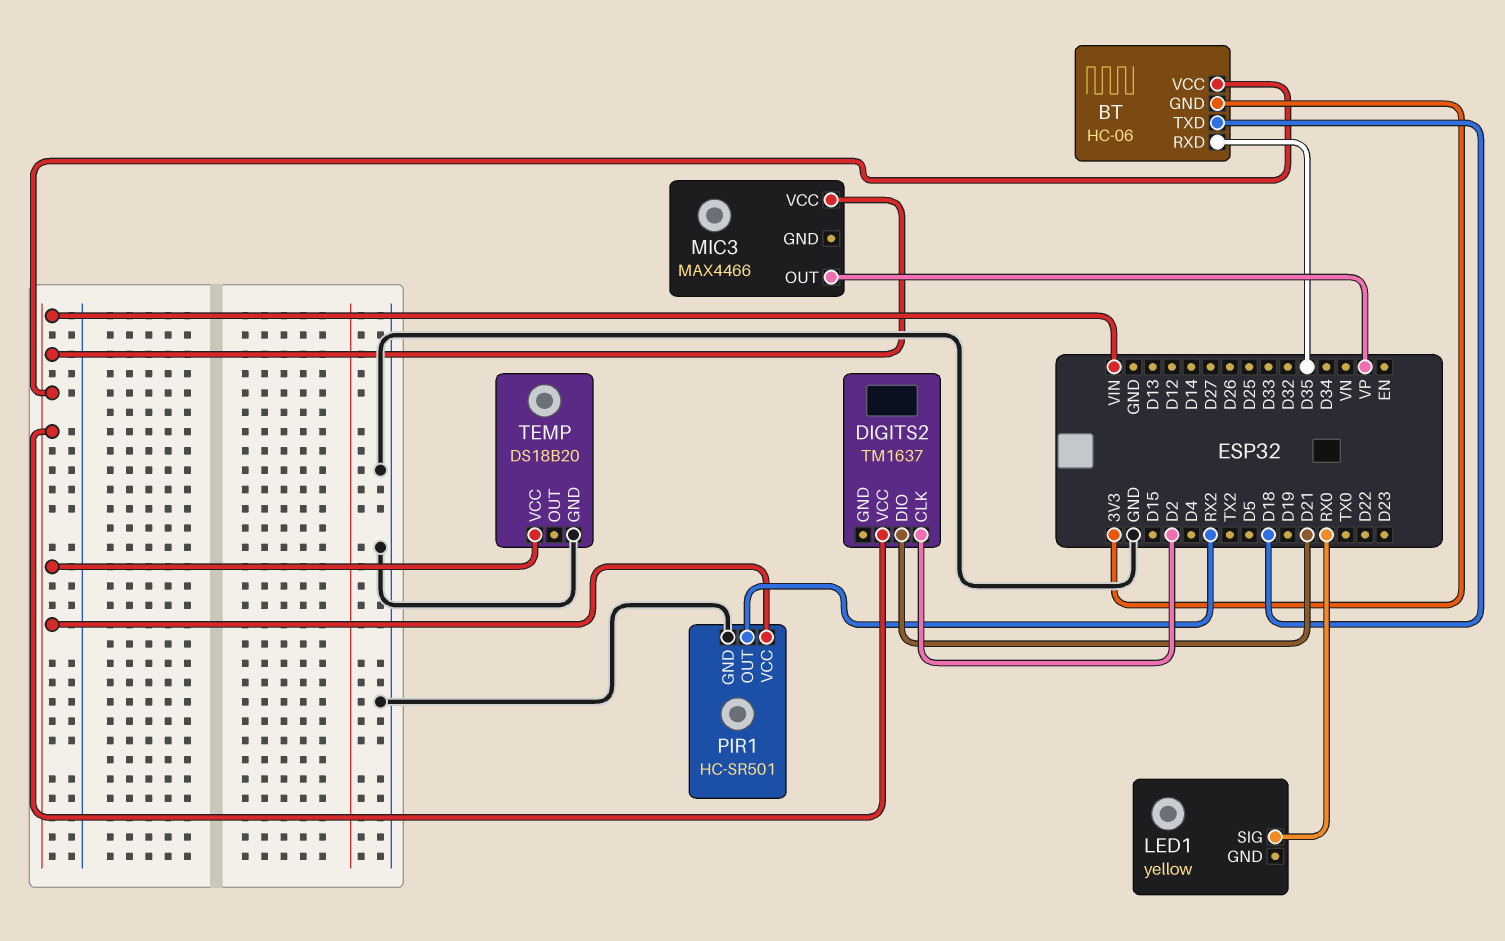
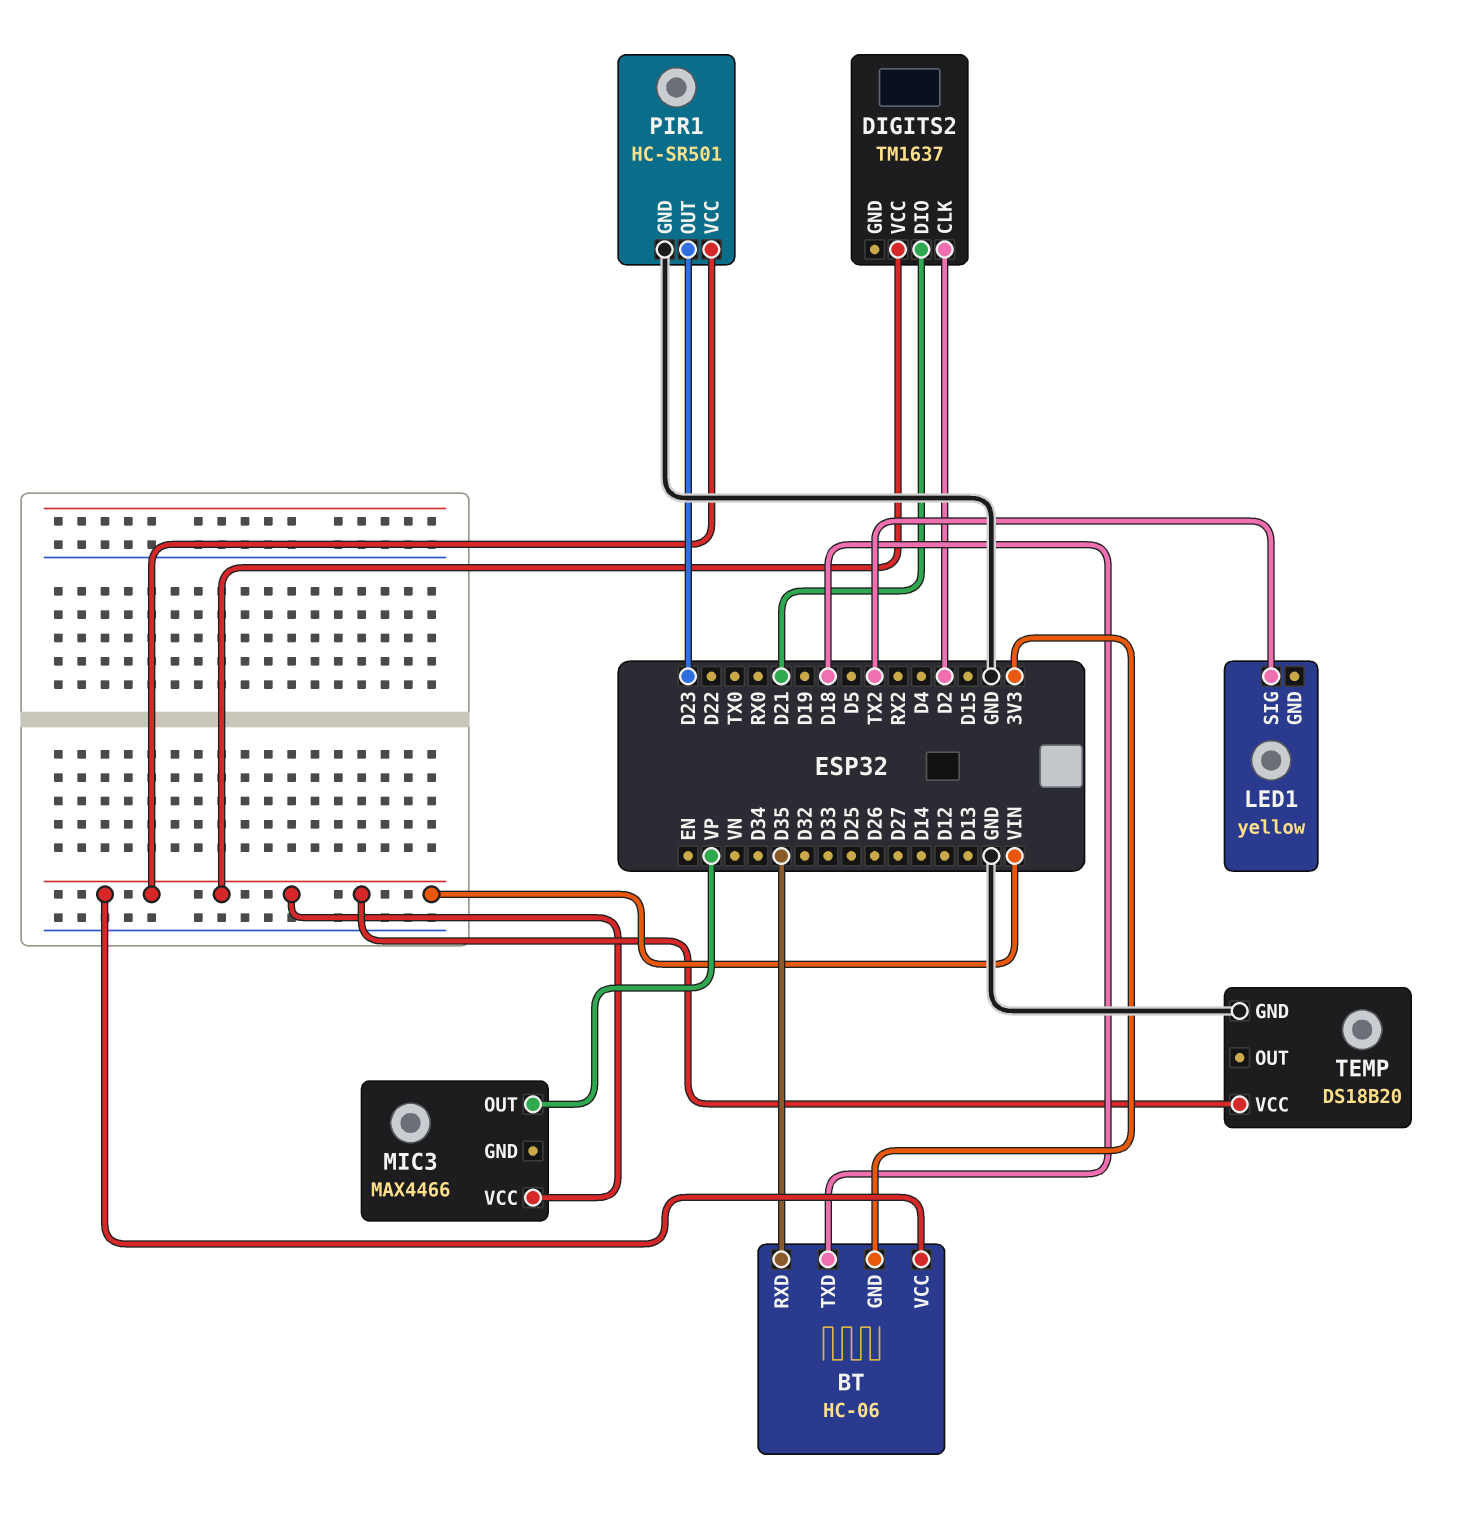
LED1 pin SIG: RX0 -> TX2
PIR1 pin OUT: RX2 -> D23

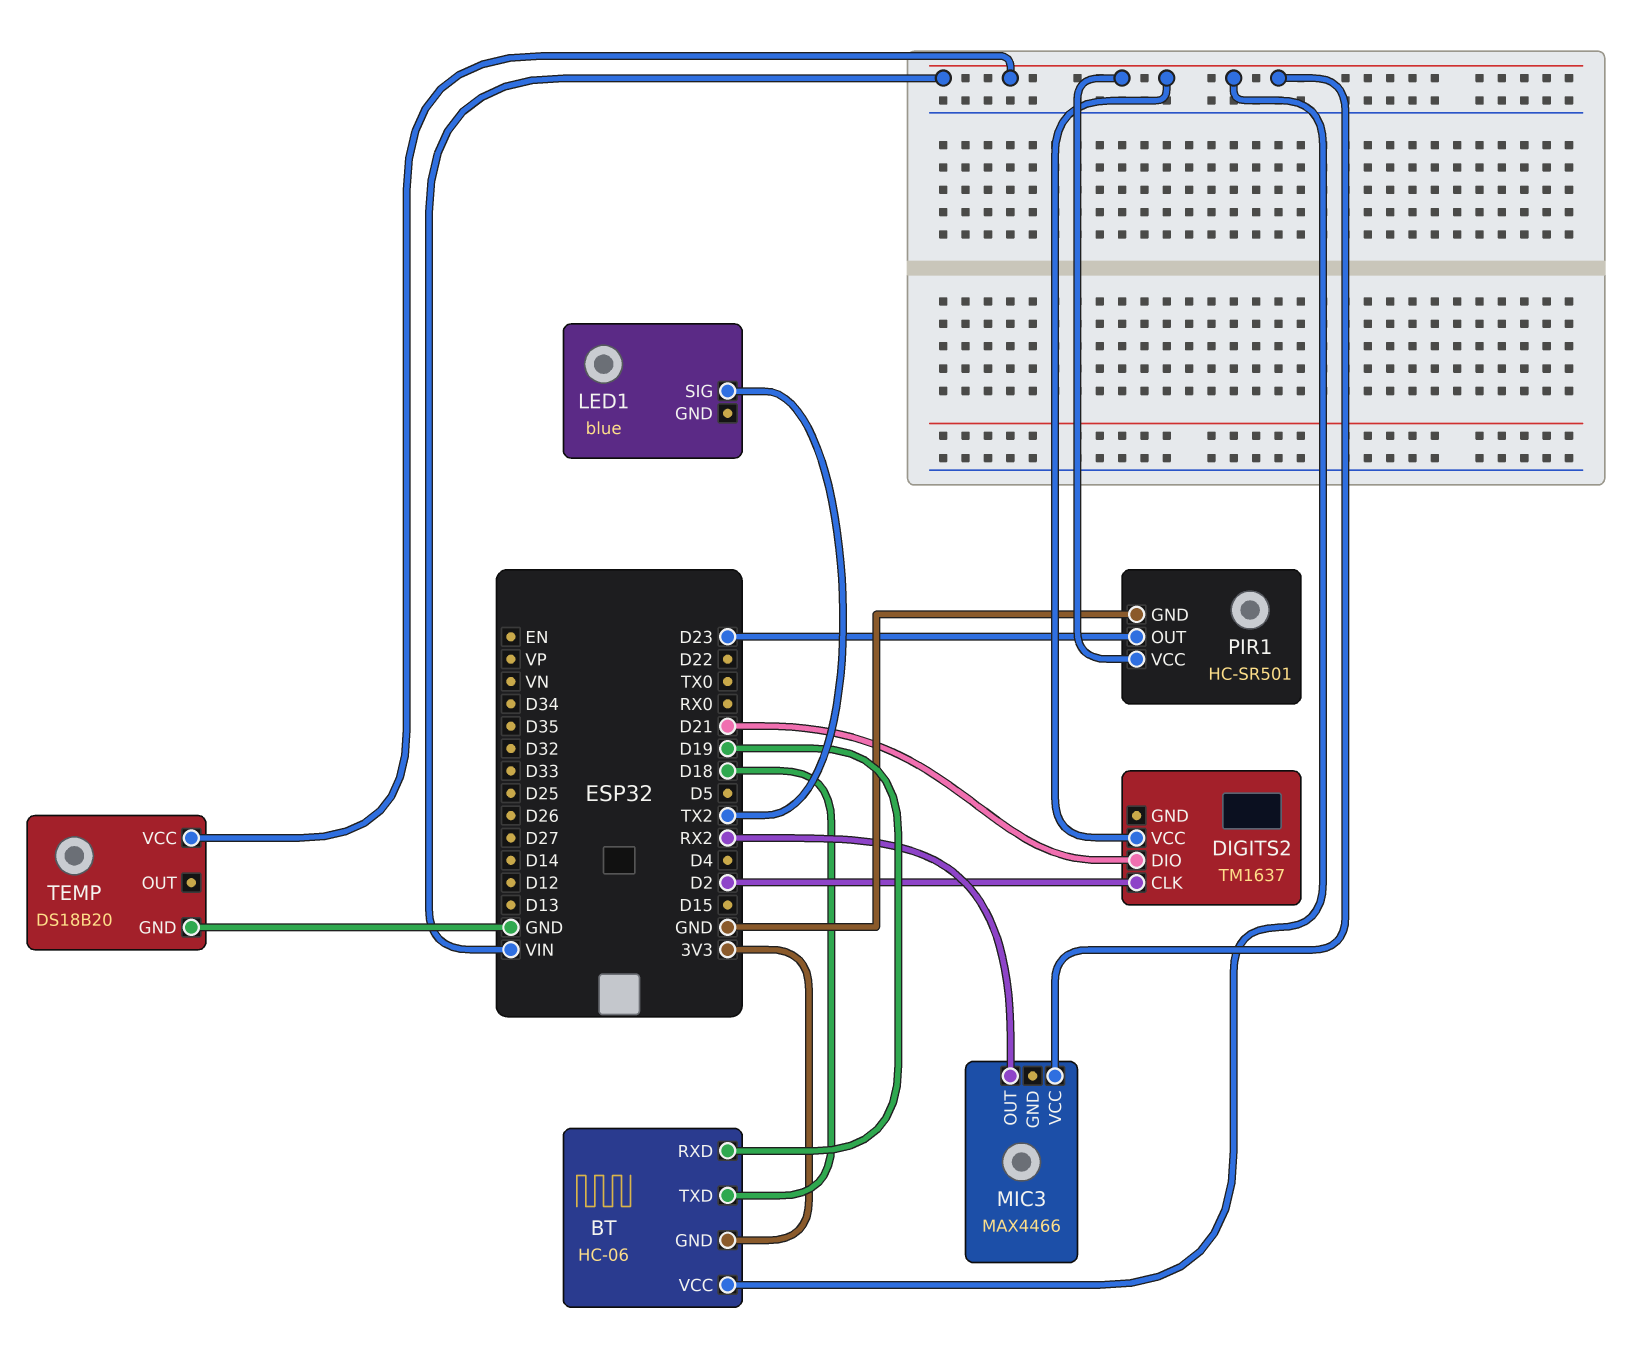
BT pin RXD: D35 -> D19
LED1: yellow -> blue
MIC3 pin OUT: VP -> RX2

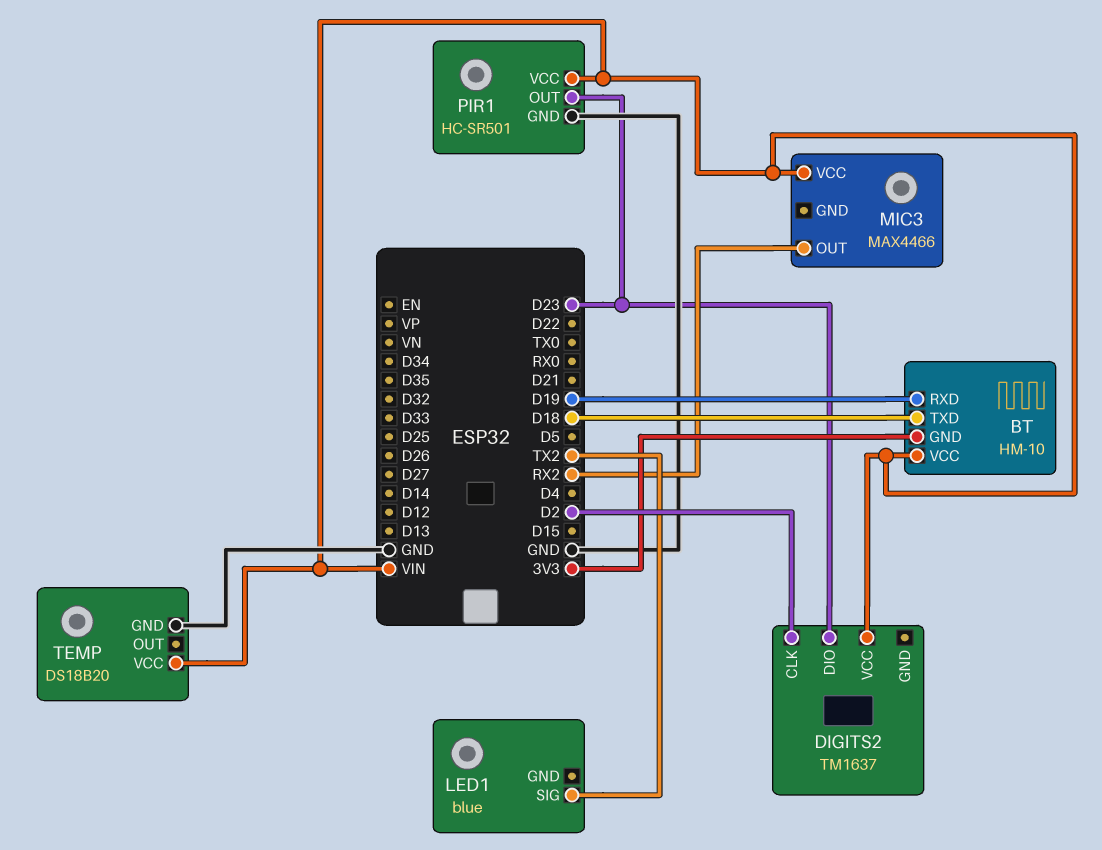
BT: HC-06 -> HM-10
DIGITS2 pin DIO: D21 -> D23

